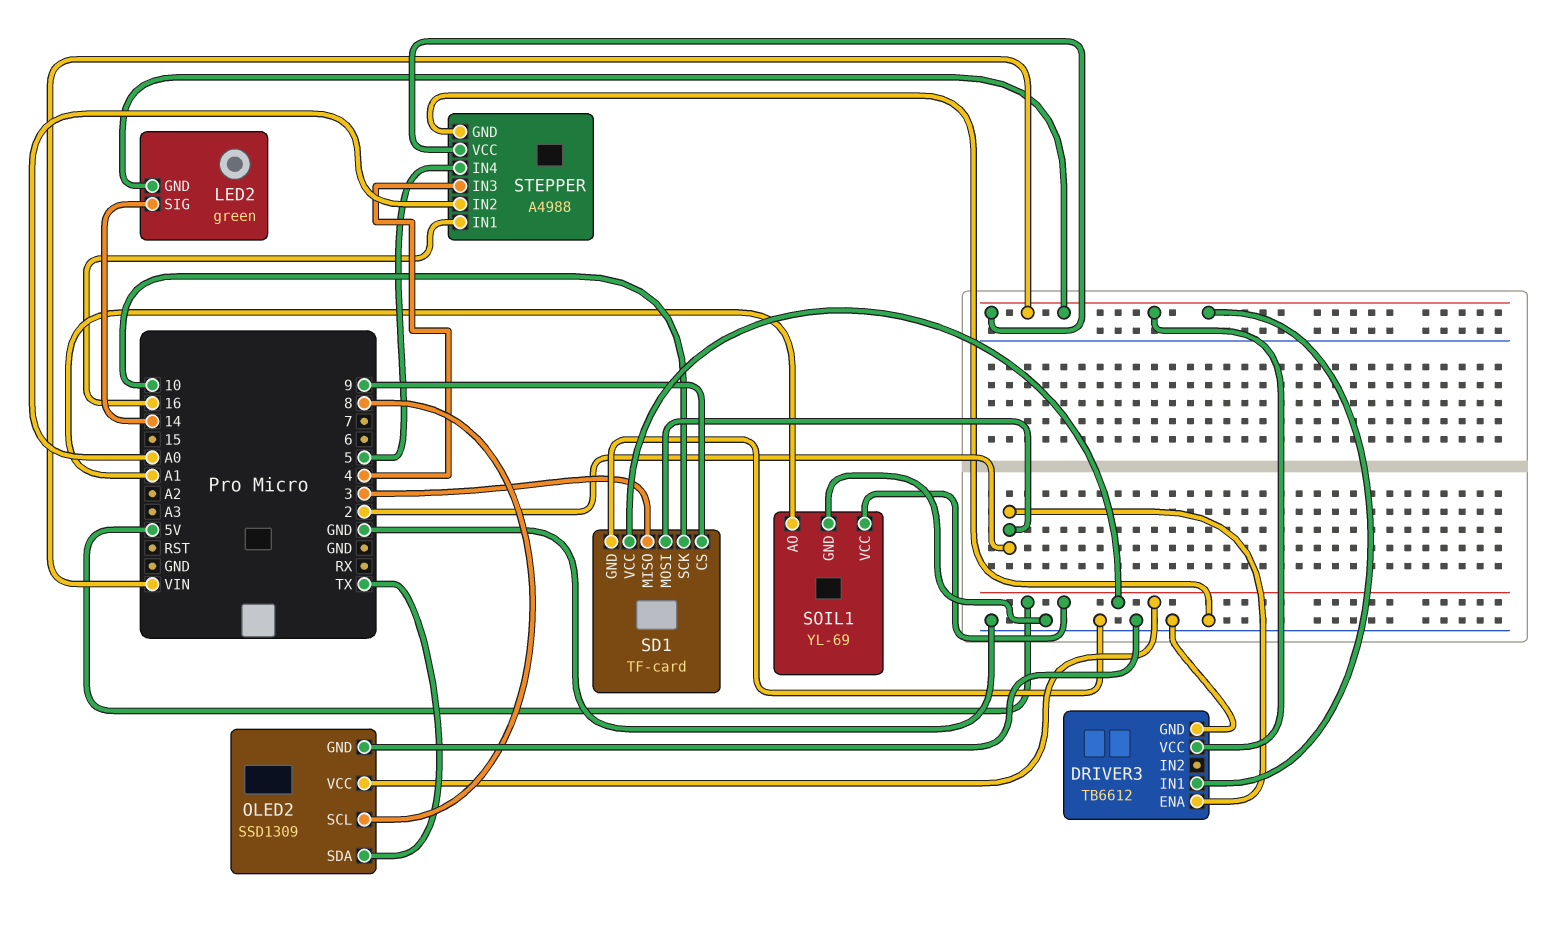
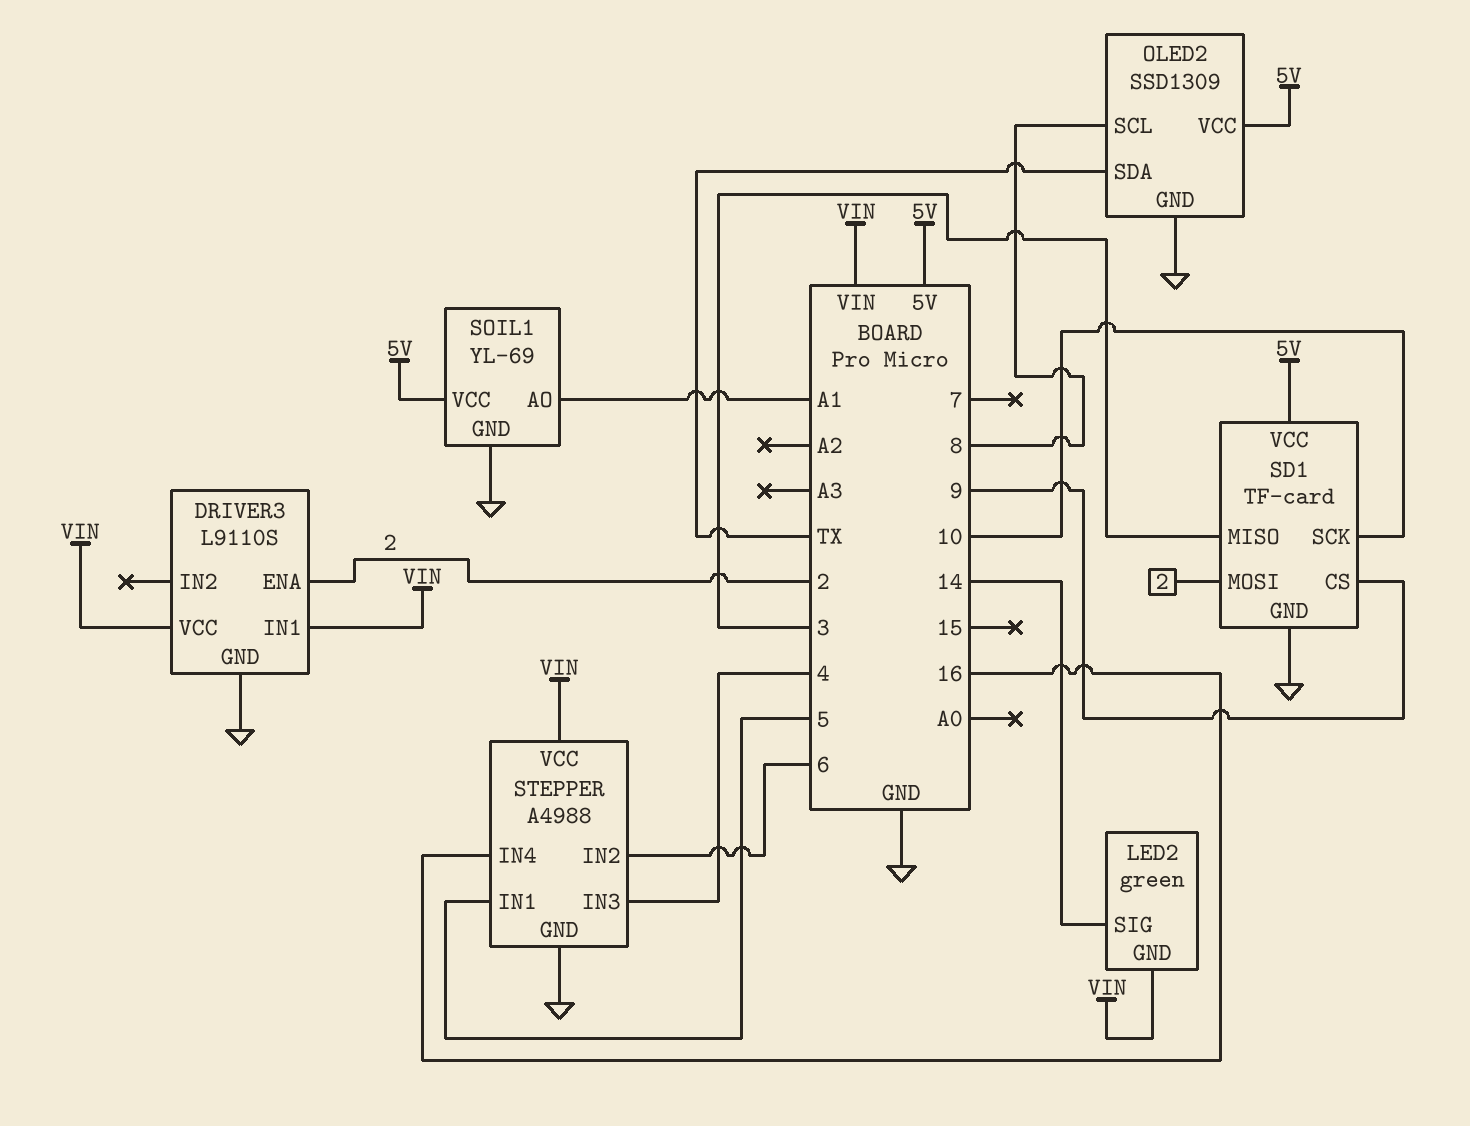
DRIVER3: TB6612 -> L9110S
STEPPER pin IN1: 16 -> 5
STEPPER pin IN2: A0 -> 6
STEPPER pin IN4: 5 -> 16

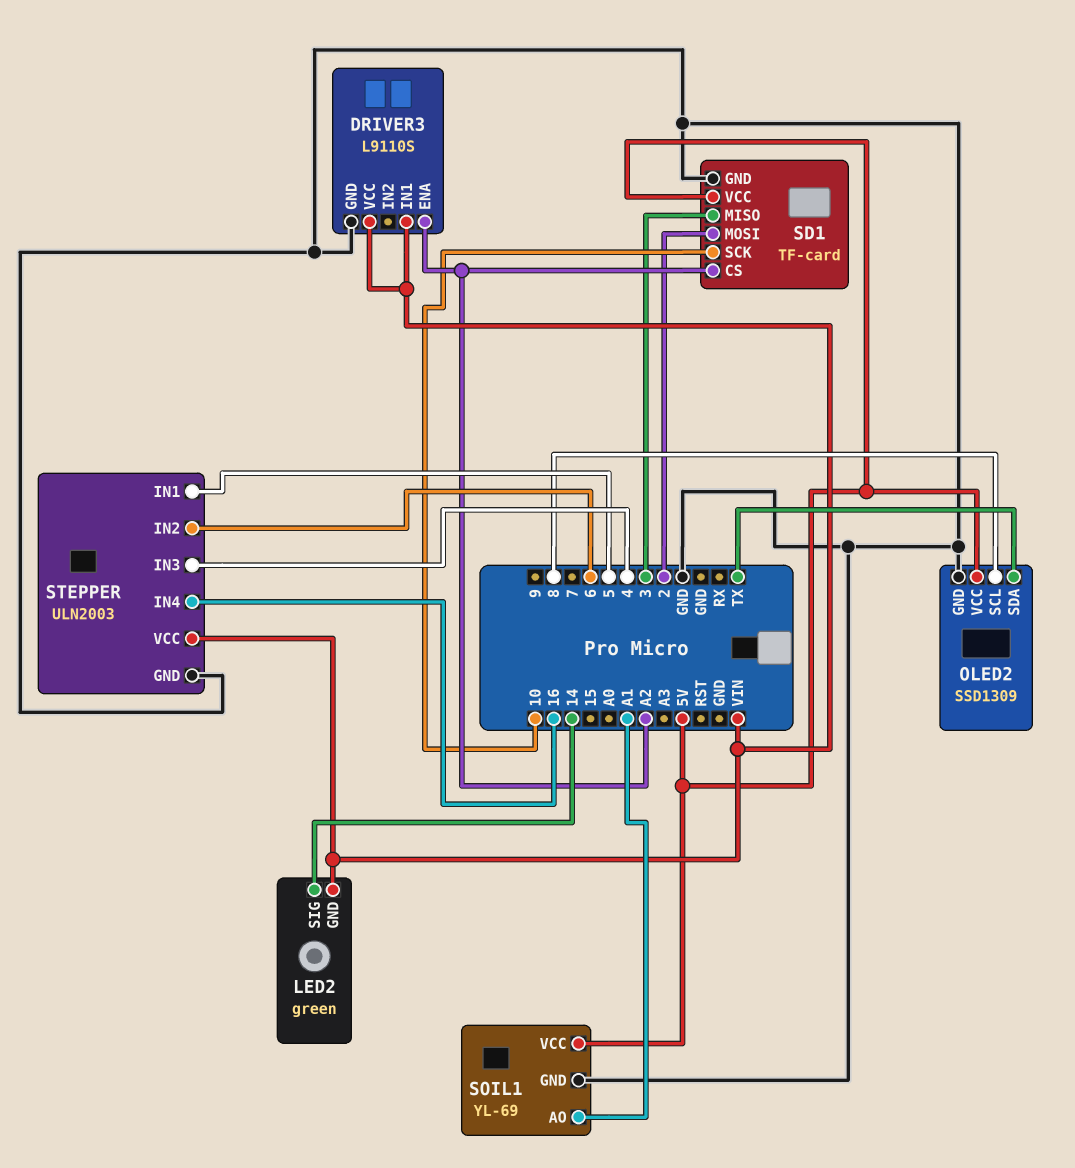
DRIVER3 pin ENA: 2 -> A2
SD1 pin CS: 9 -> A2
STEPPER: A4988 -> ULN2003

